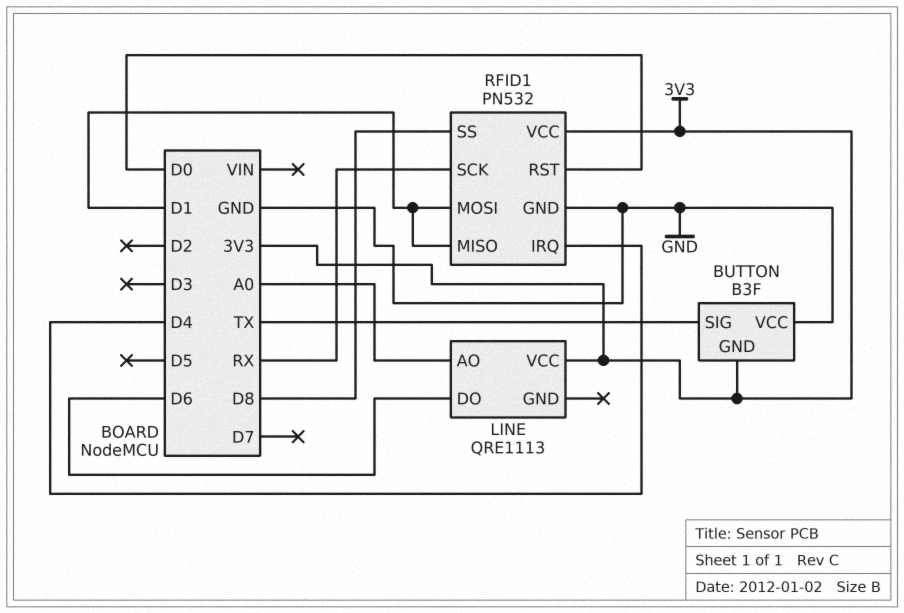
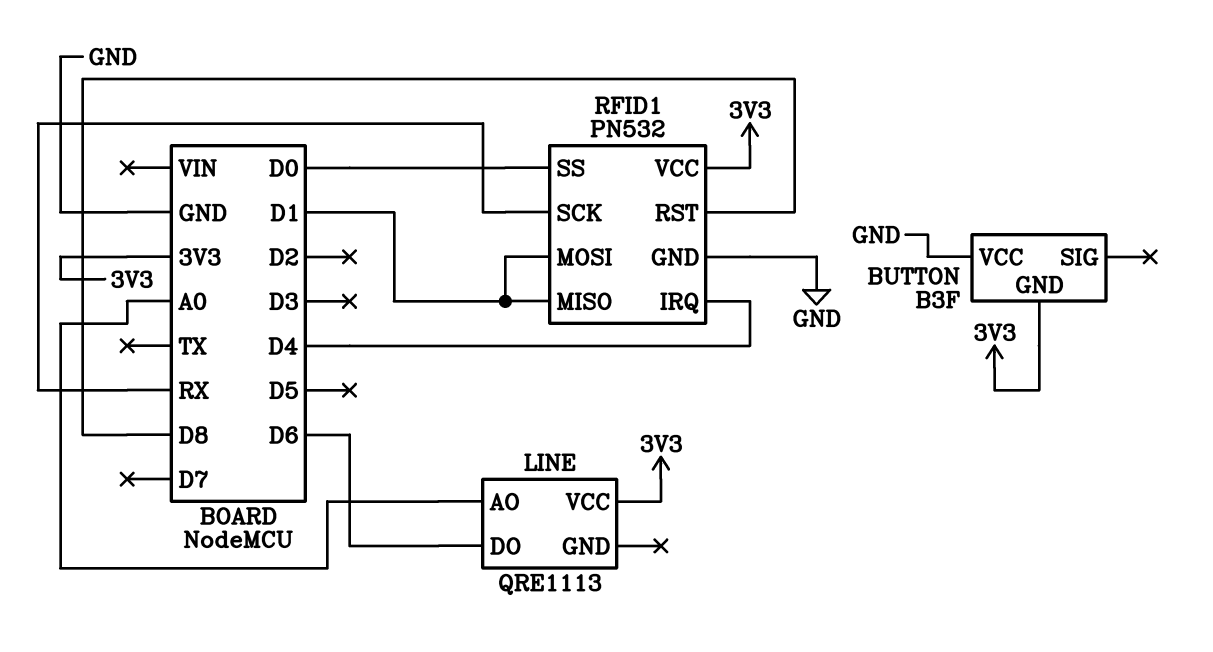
BUTTON pin SIG: TX -> none
RFID1 pin RST: D0 -> D8
RFID1 pin SS: D8 -> D0

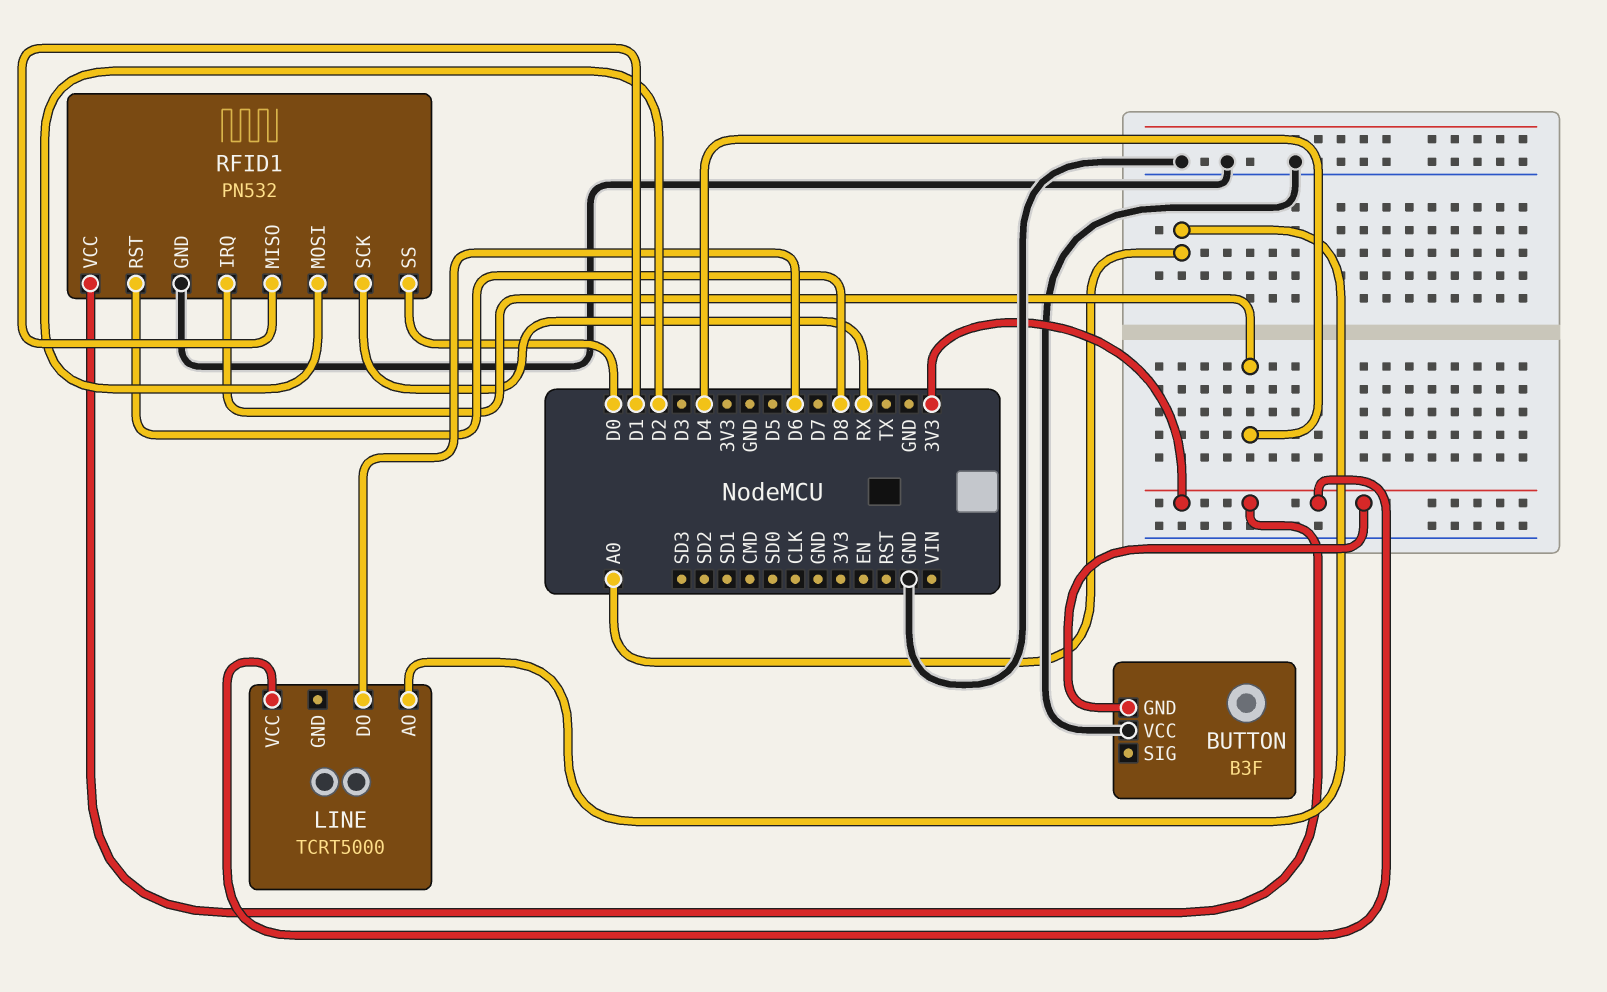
LINE: QRE1113 -> TCRT5000
RFID1 pin MOSI: D1 -> D2

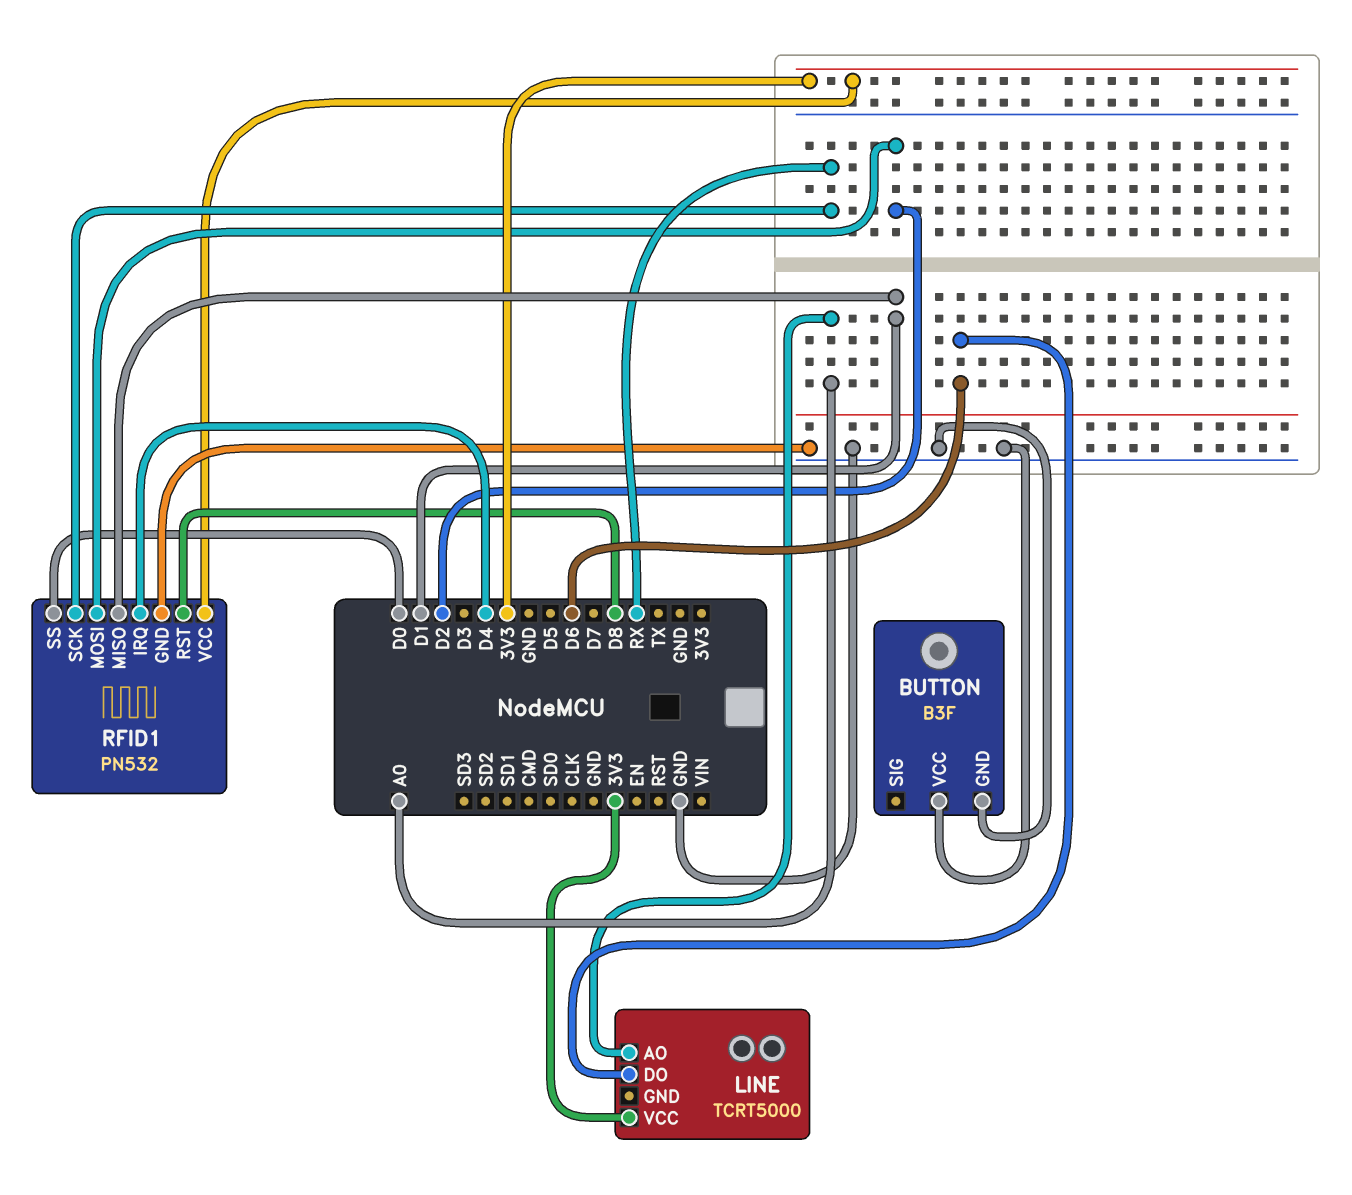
BUTTON pin GND: 3V3 -> GND

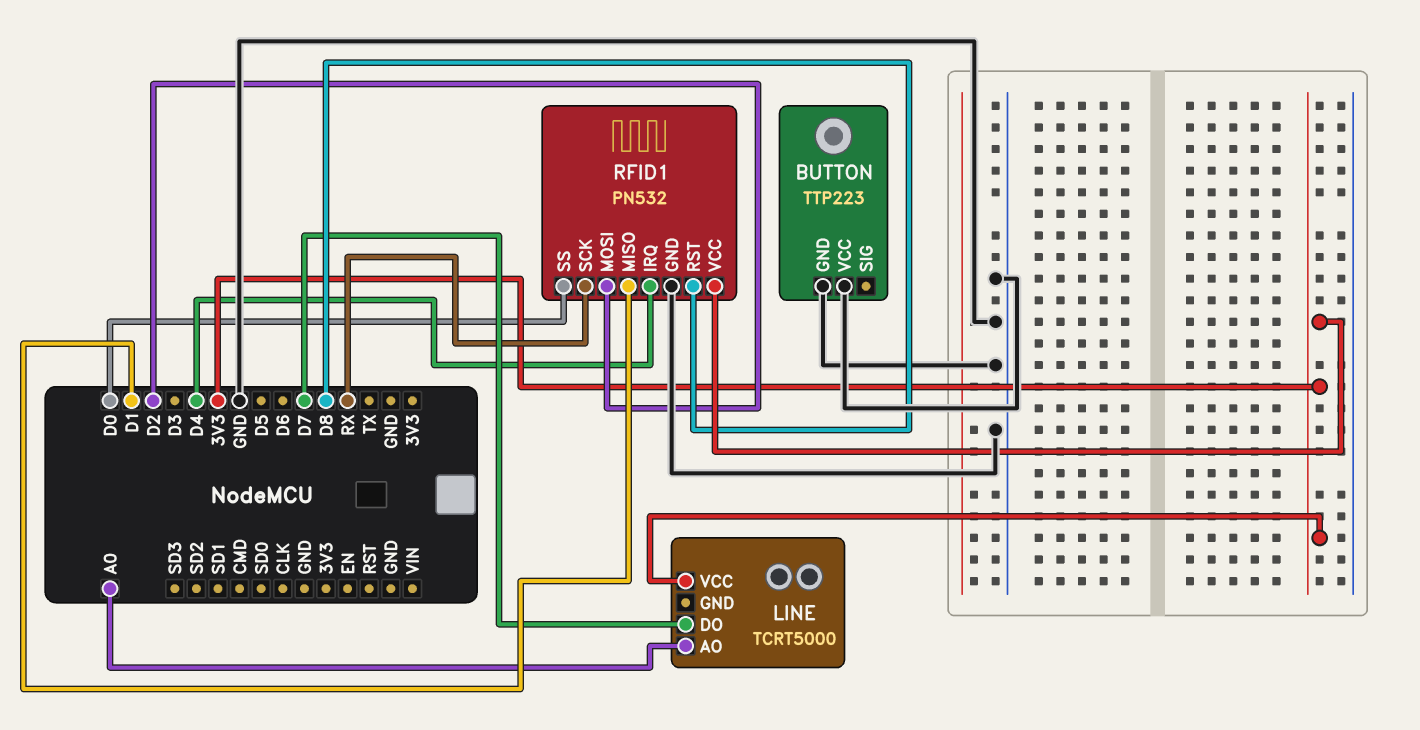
BUTTON: B3F -> TTP223
LINE pin DO: D6 -> D7

